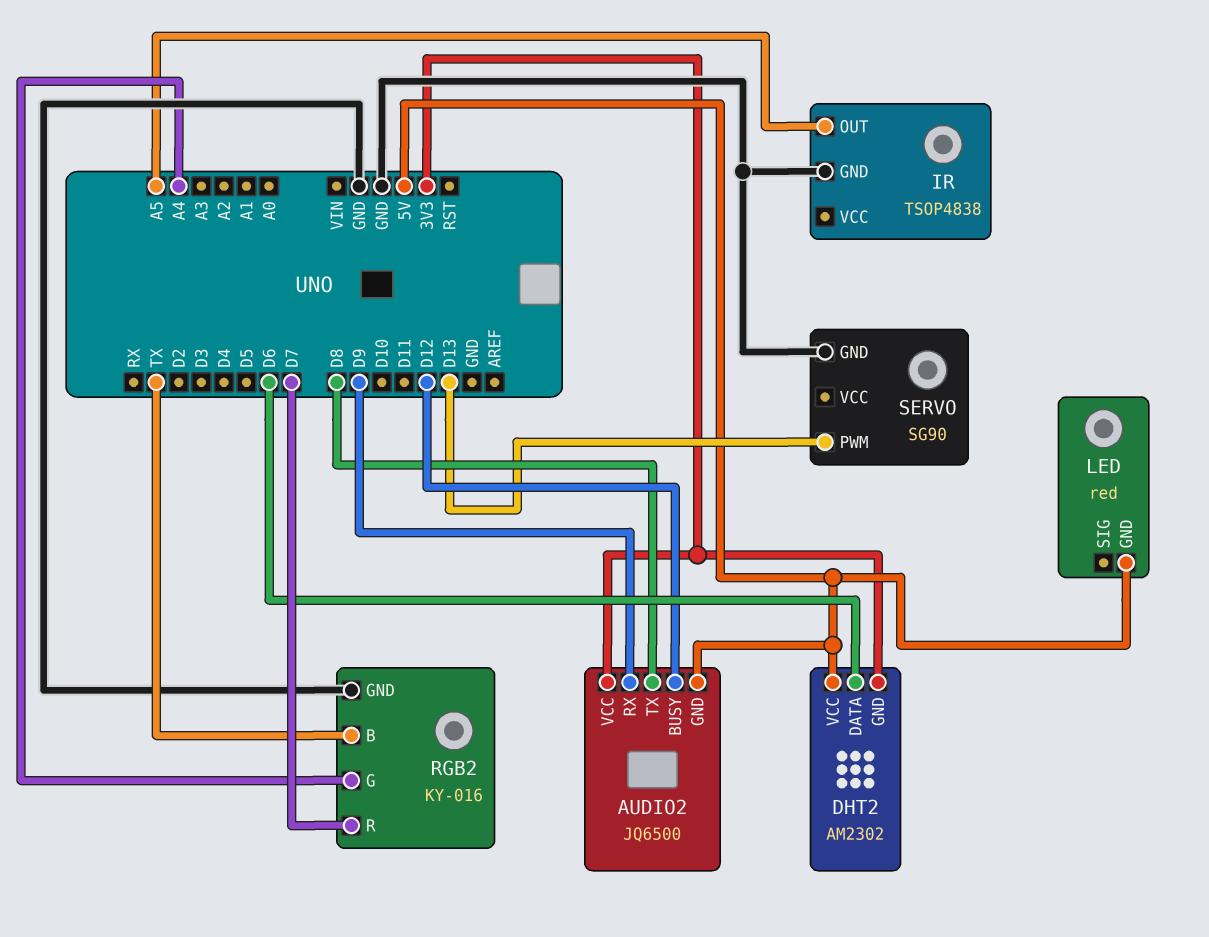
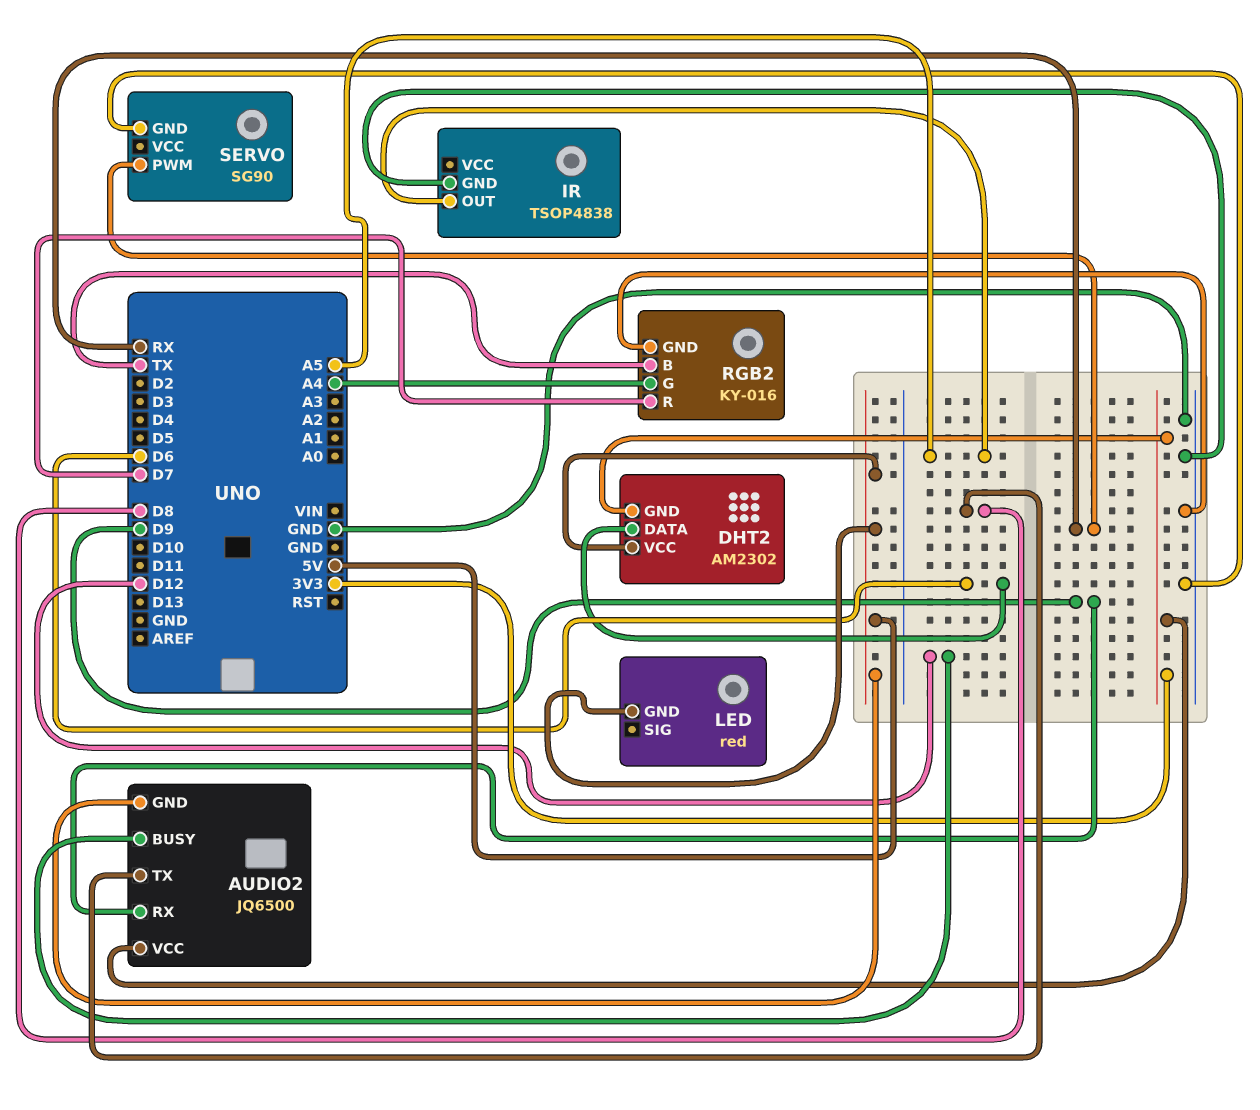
SERVO pin PWM: D13 -> RX

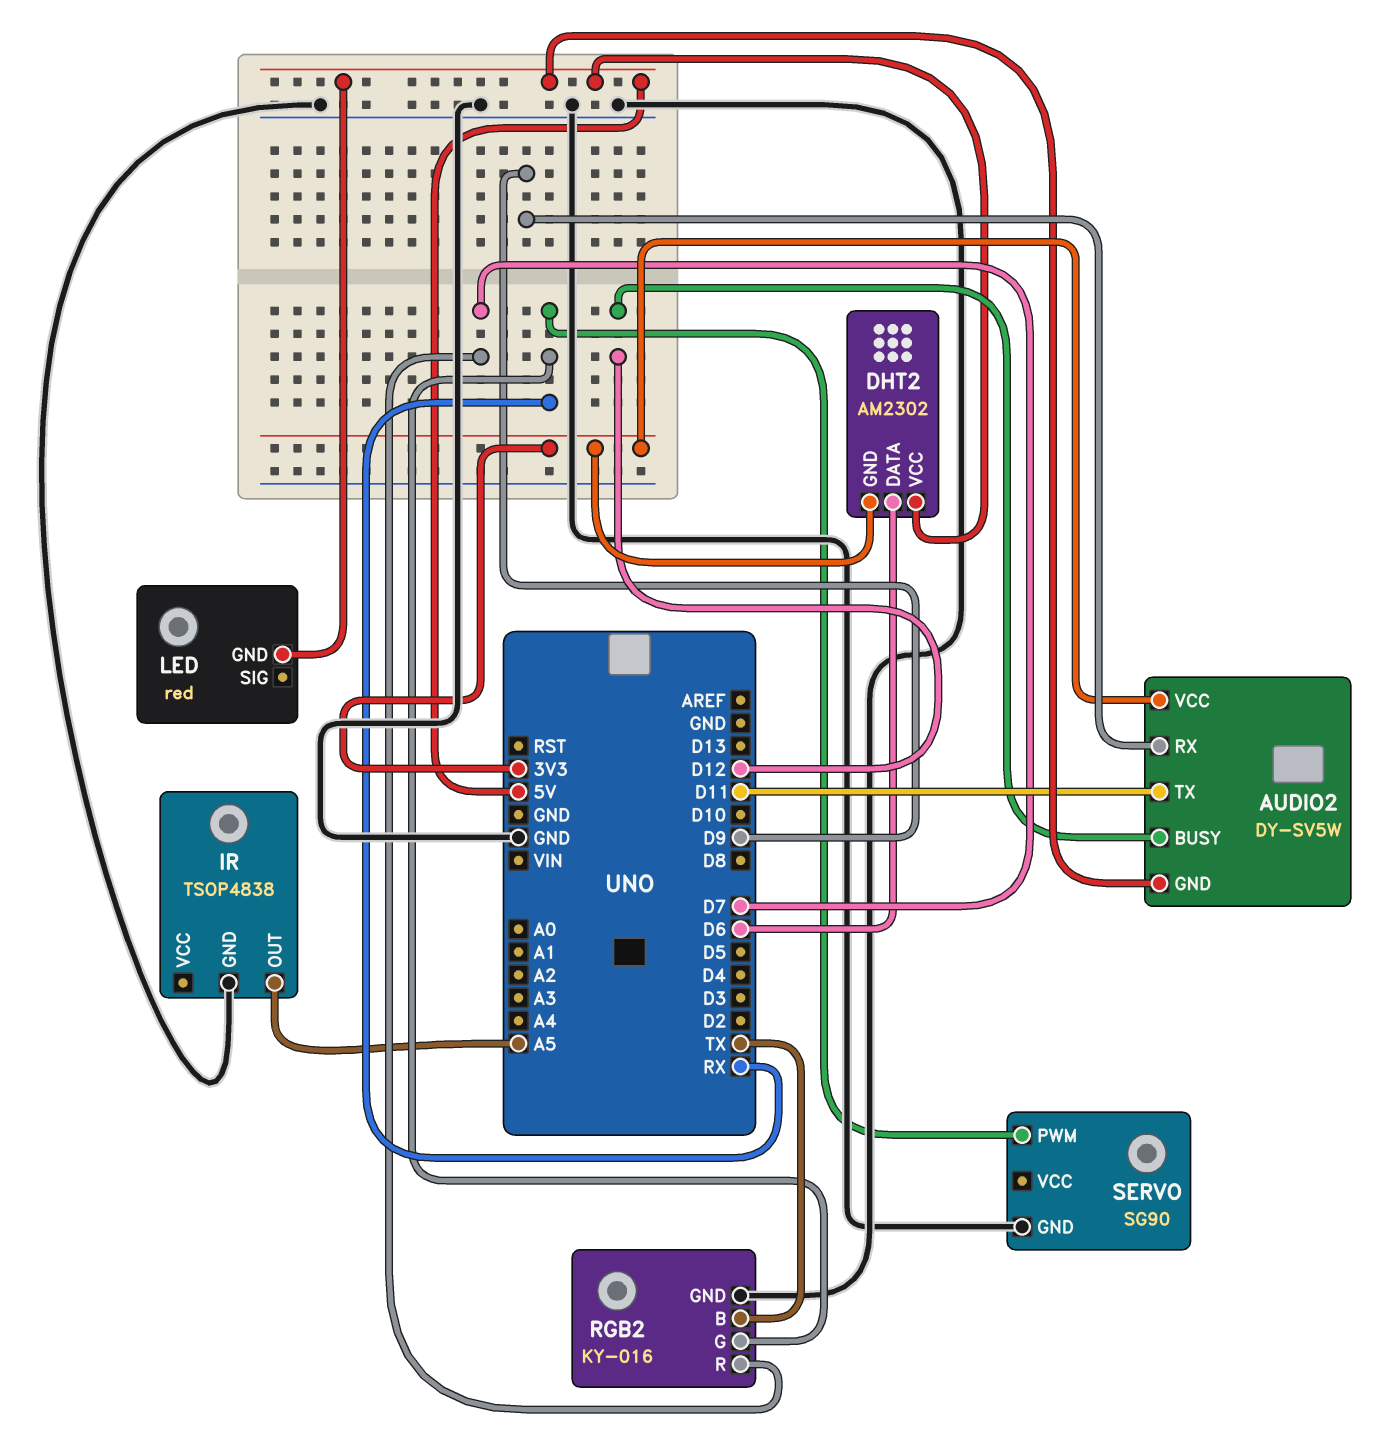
AUDIO2: JQ6500 -> DY-SV5W
AUDIO2 pin TX: D8 -> D11
RGB2 pin G: A4 -> RX

